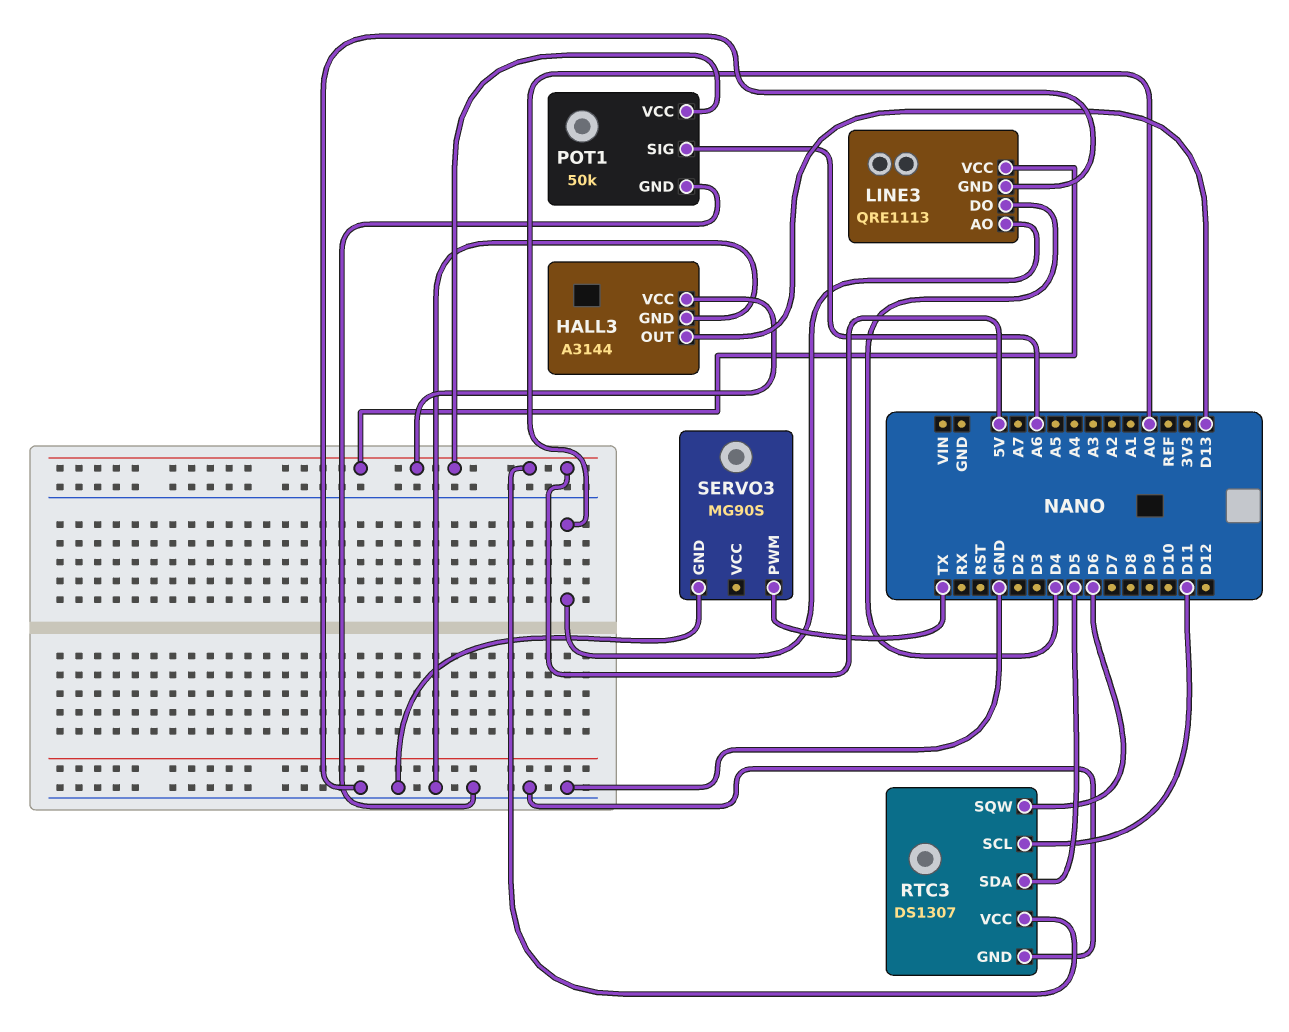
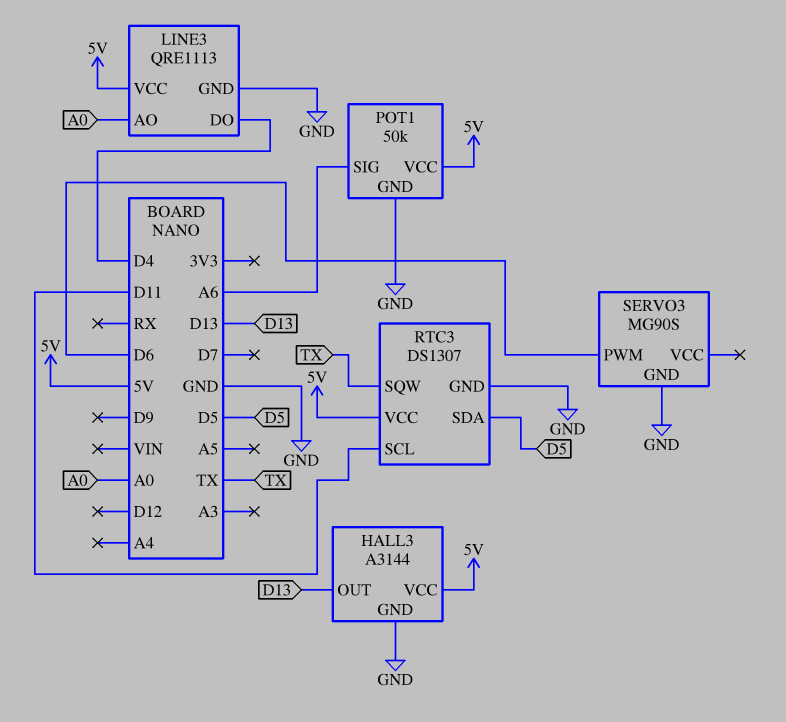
RTC3 pin SQW: D6 -> TX
SERVO3 pin PWM: TX -> D6

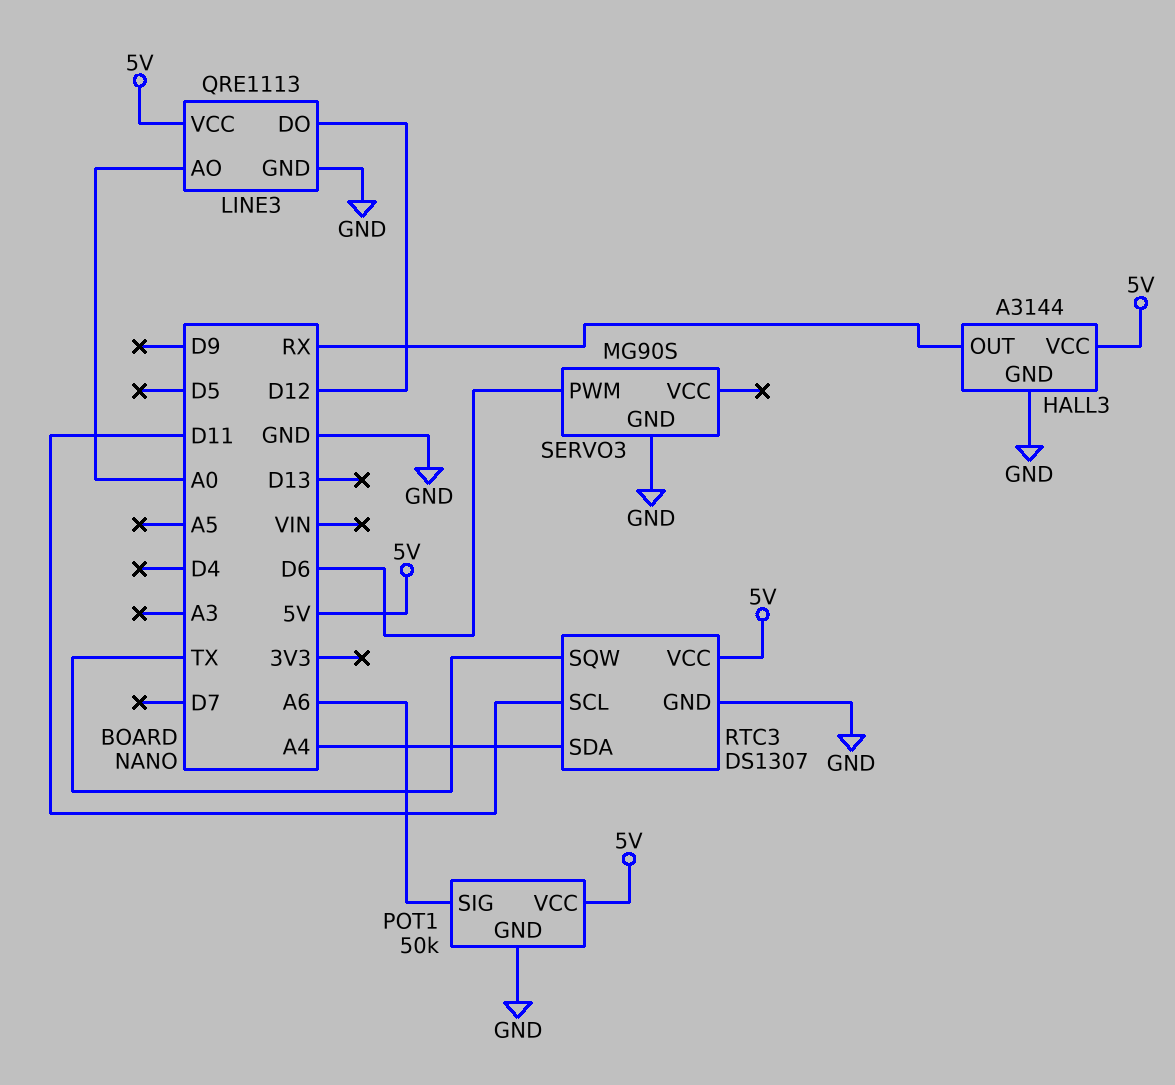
HALL3 pin OUT: D13 -> RX
LINE3 pin DO: D4 -> D12
RTC3 pin SDA: D5 -> A4

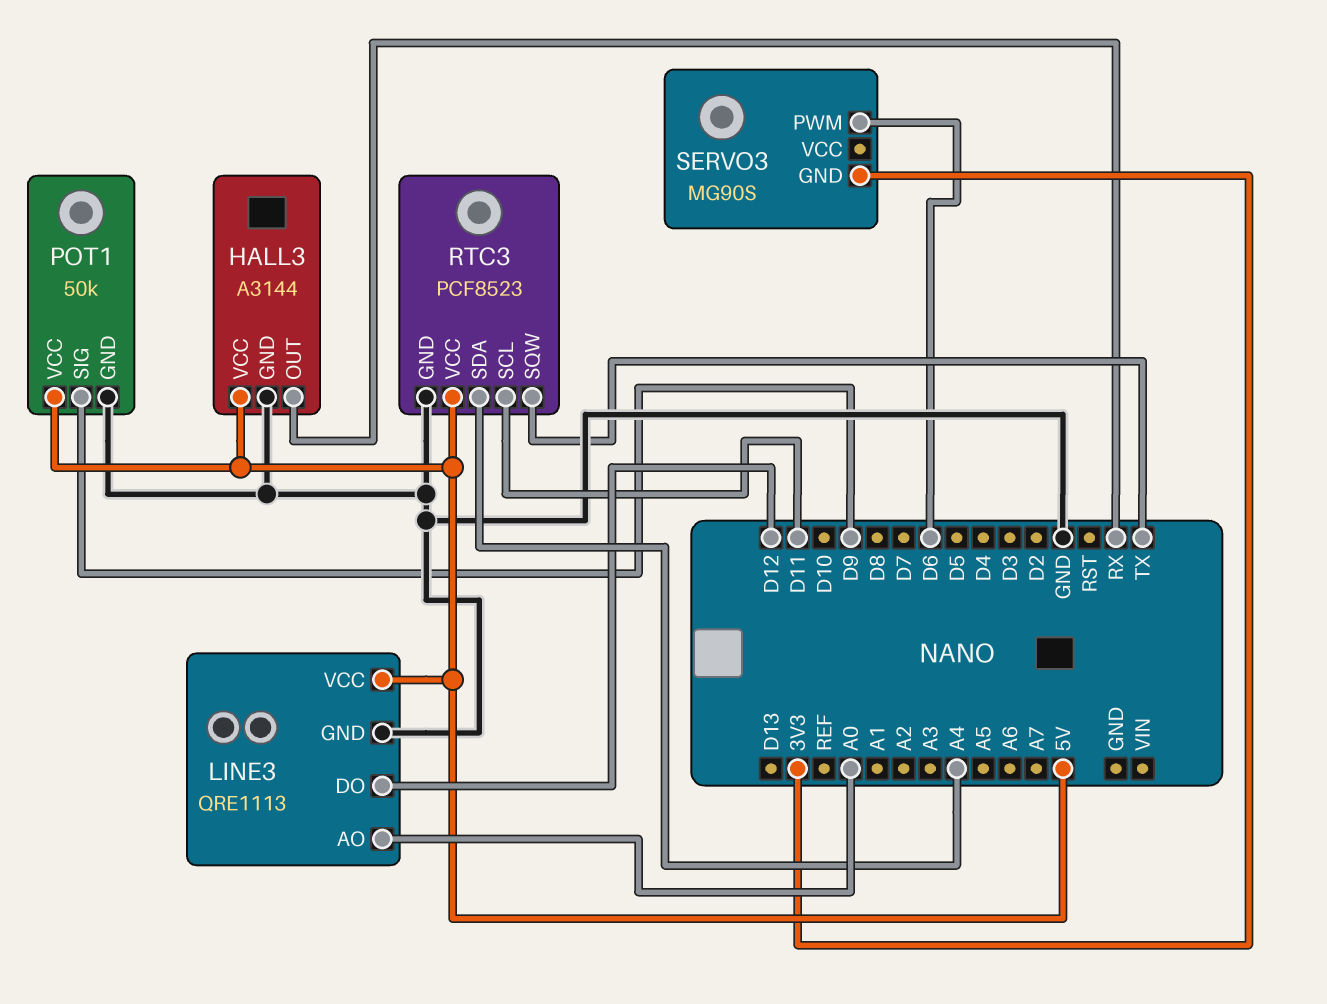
POT1 pin SIG: A6 -> D9
RTC3: DS1307 -> PCF8523
SERVO3 pin GND: GND -> 3V3

